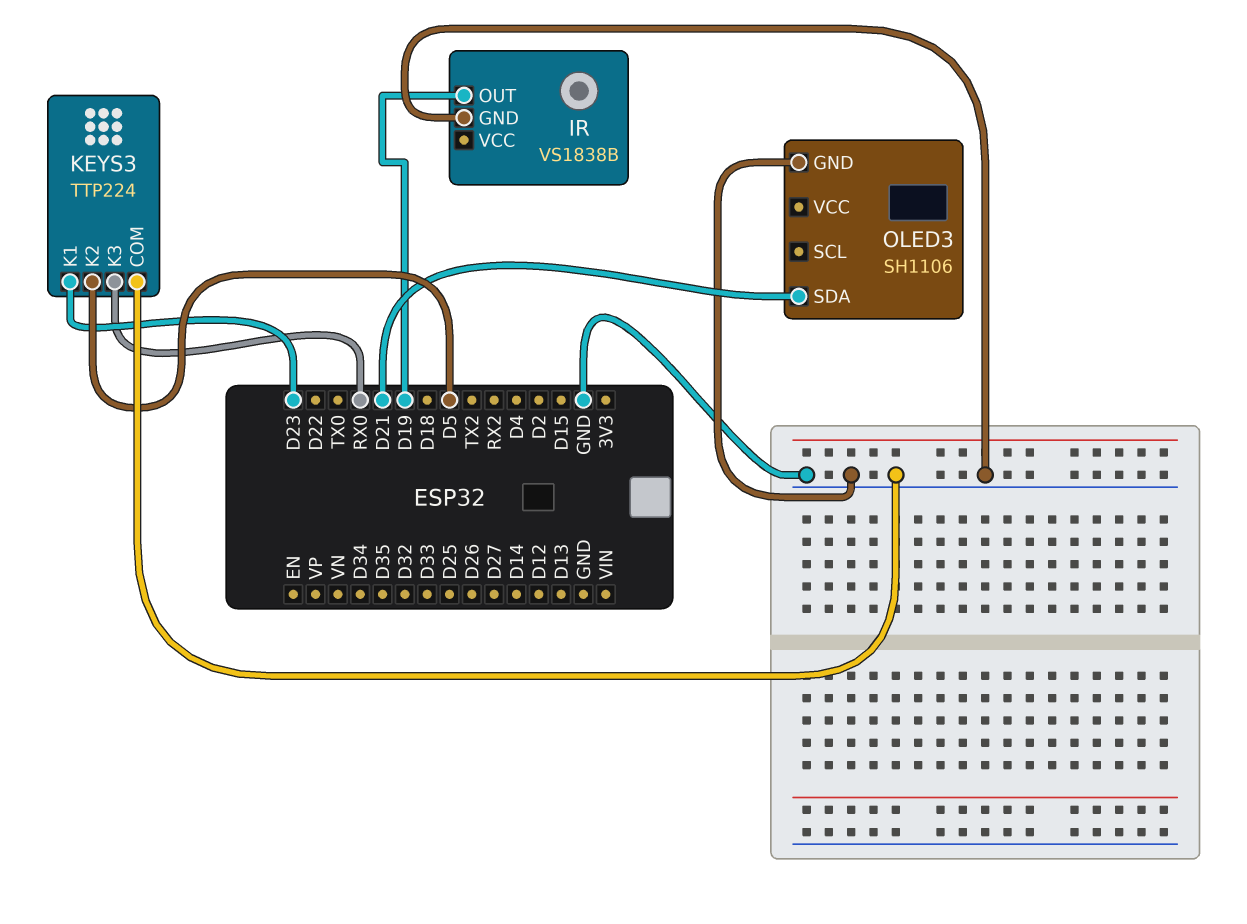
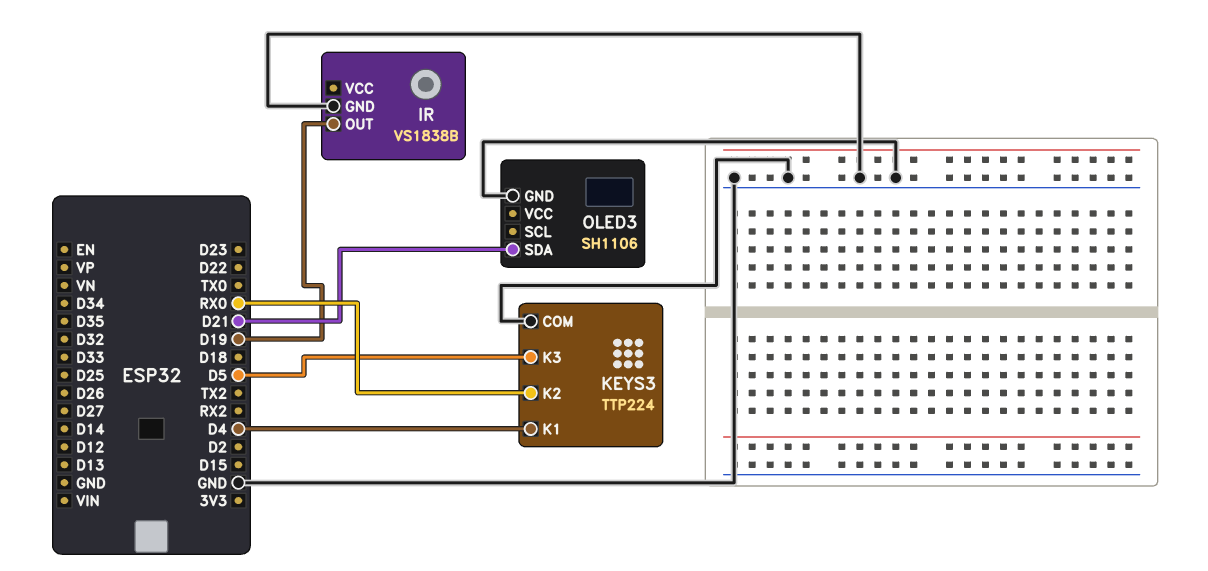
KEYS3 pin K1: D23 -> D4
KEYS3 pin K2: D5 -> RX0
KEYS3 pin K3: RX0 -> D5

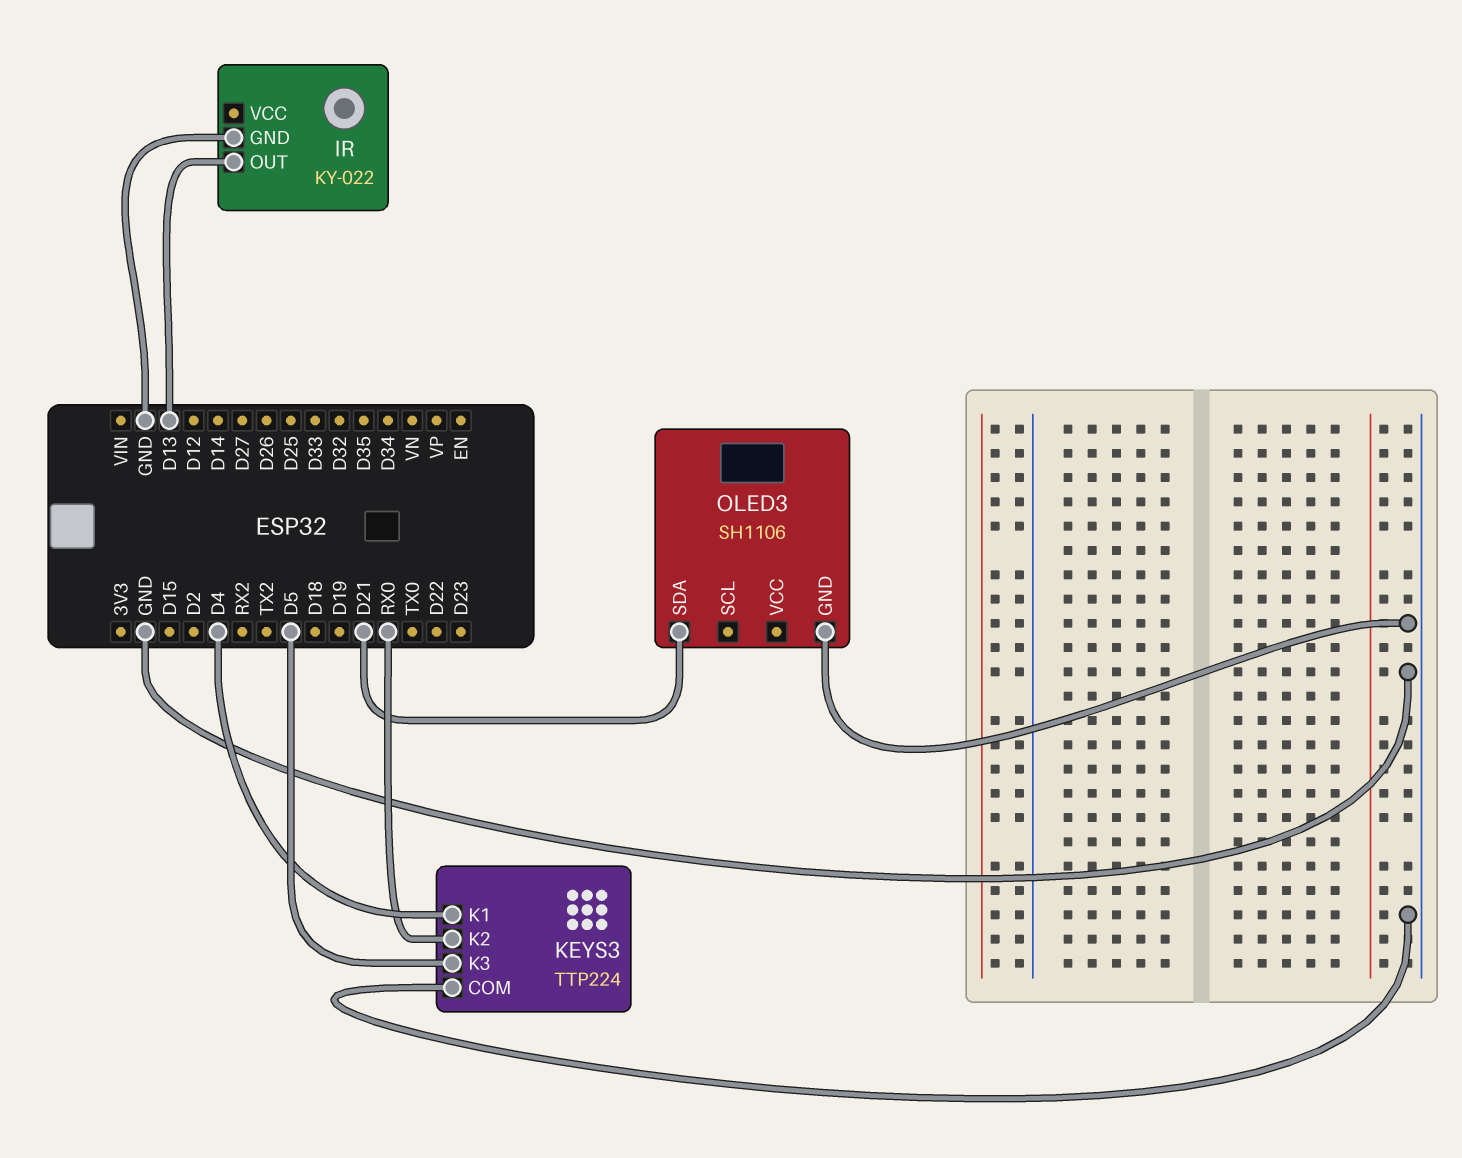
IR: VS1838B -> KY-022
IR pin OUT: D19 -> D13

